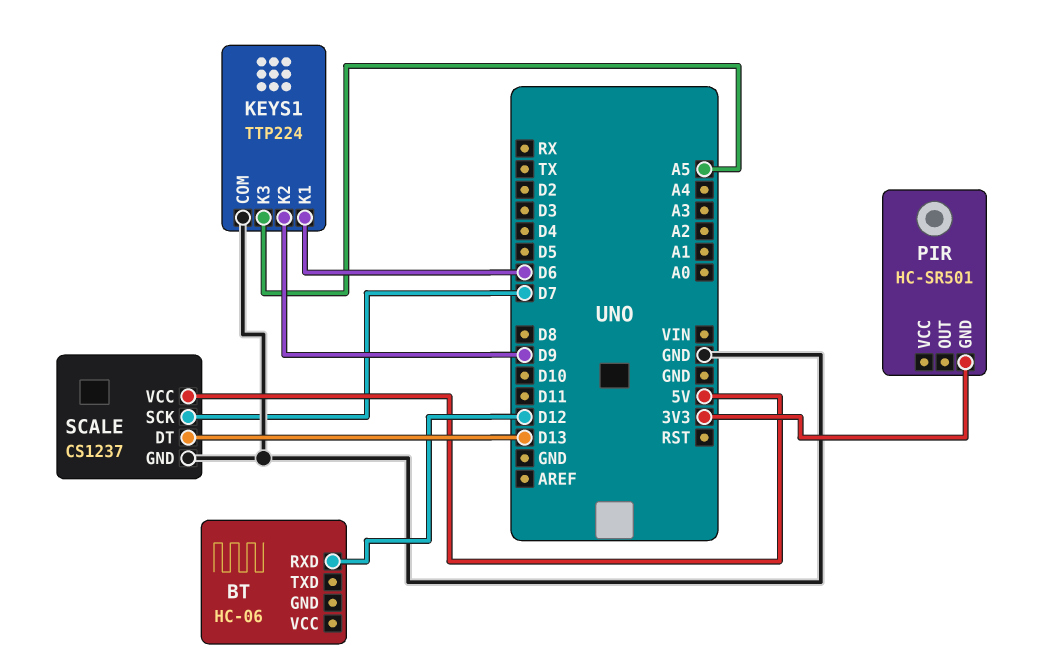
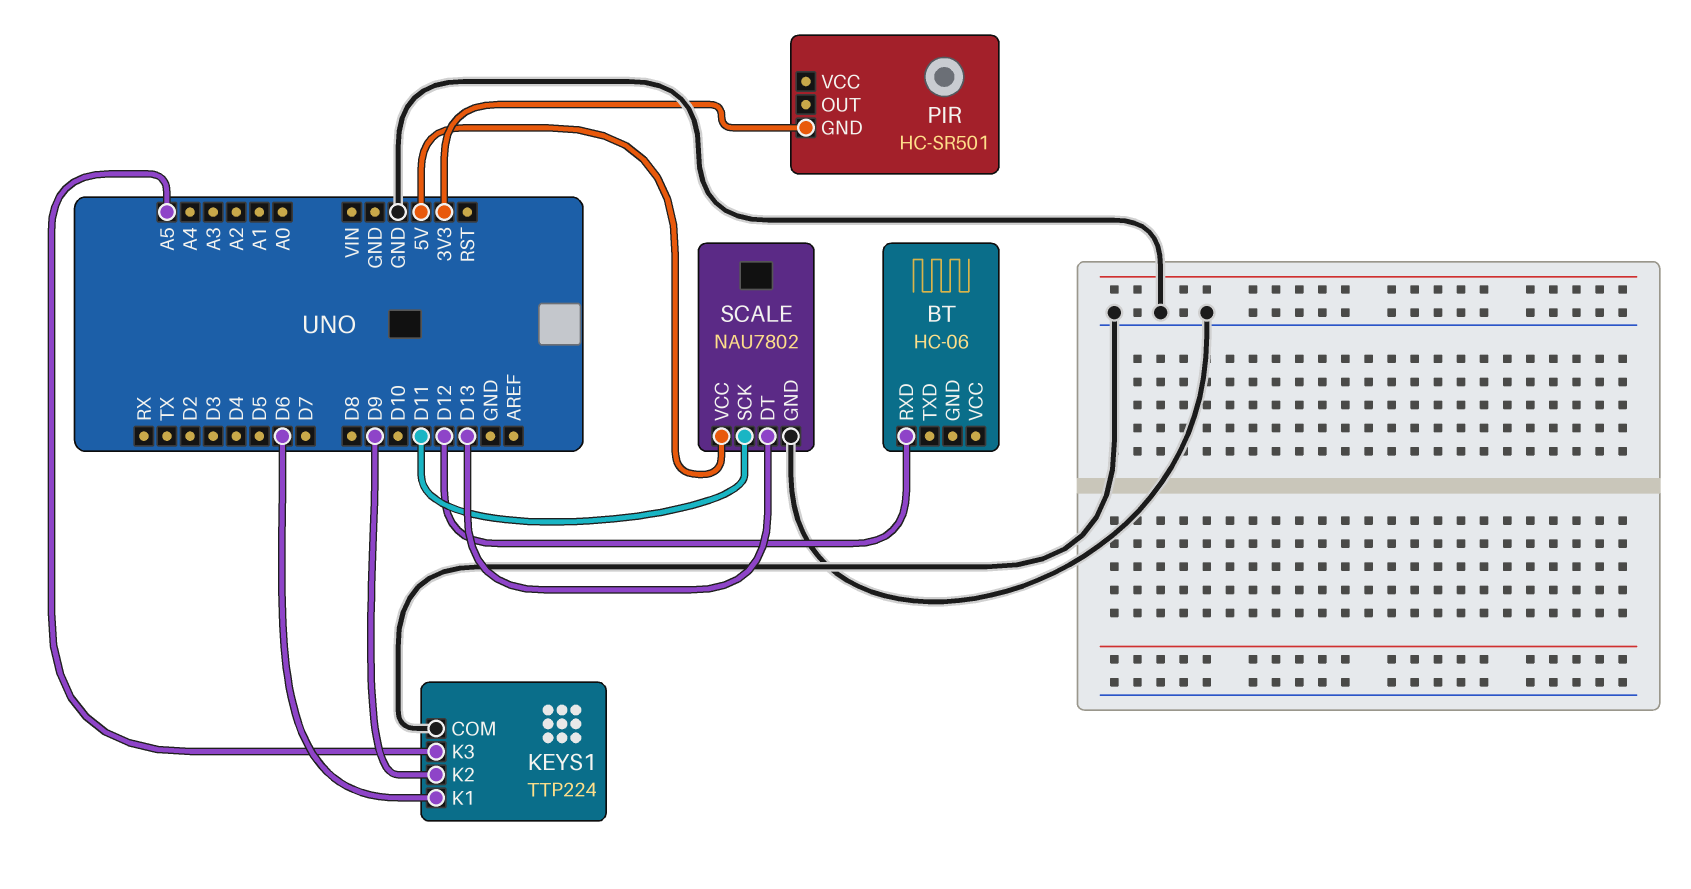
SCALE: CS1237 -> NAU7802
SCALE pin SCK: D7 -> D11

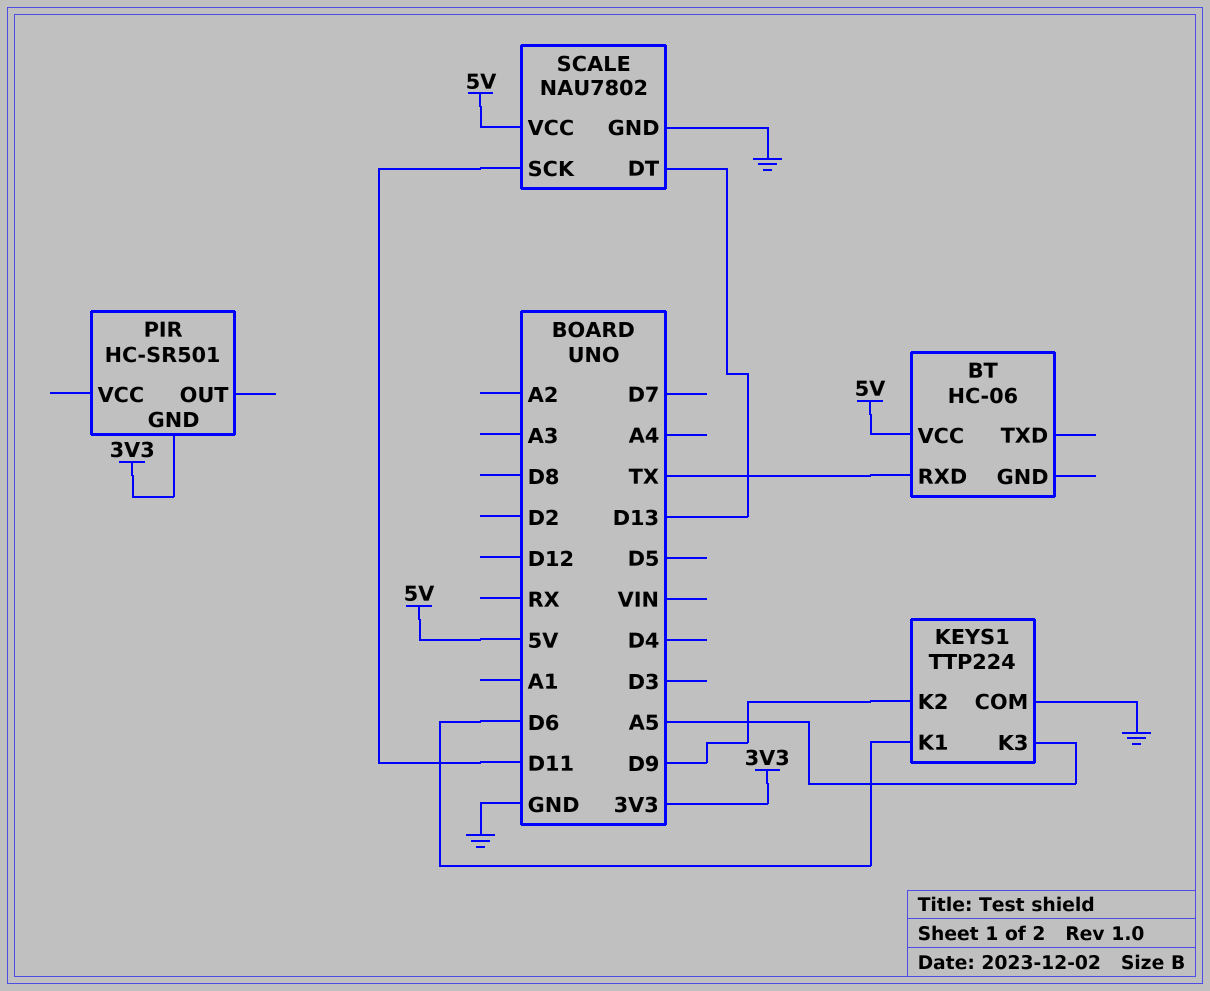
BT pin RXD: D12 -> TX
BT pin VCC: none -> 5V

